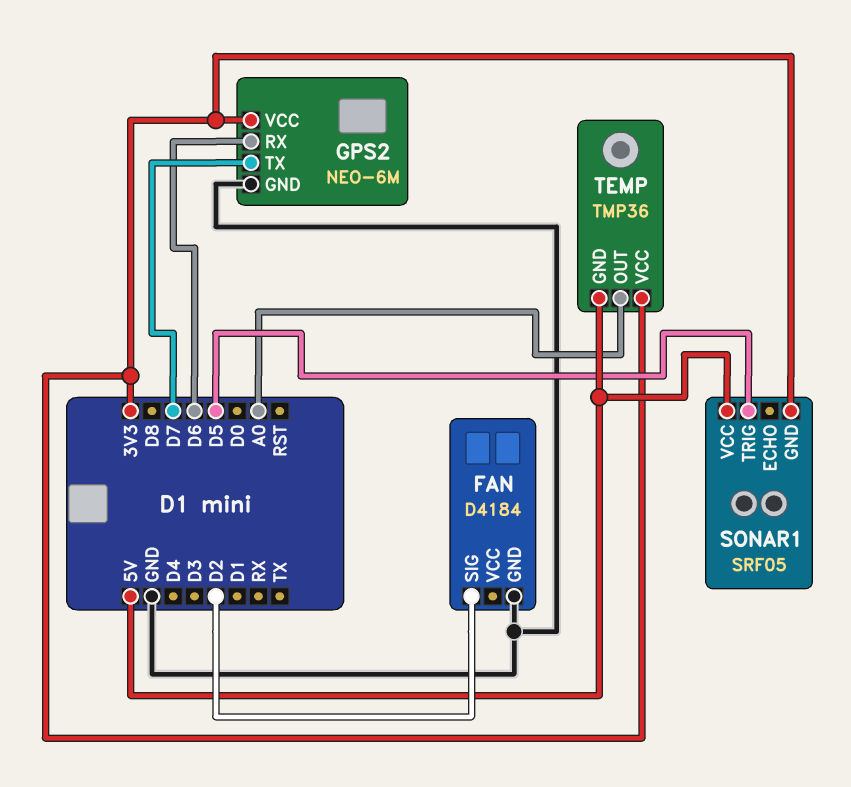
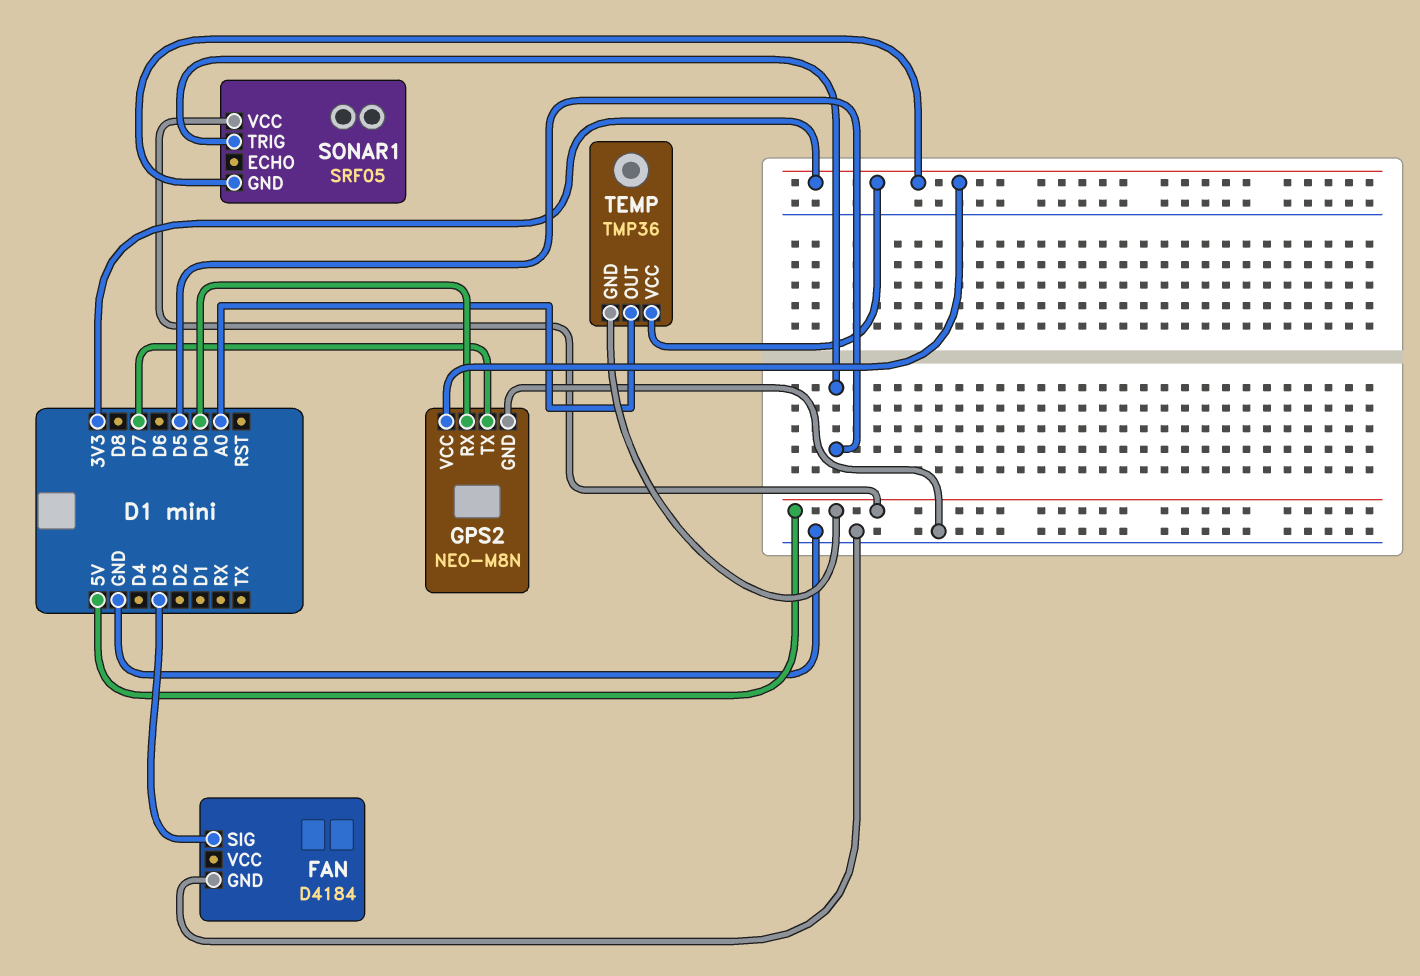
FAN pin SIG: D2 -> D3
GPS2: NEO-6M -> NEO-M8N
GPS2 pin RX: D6 -> D0

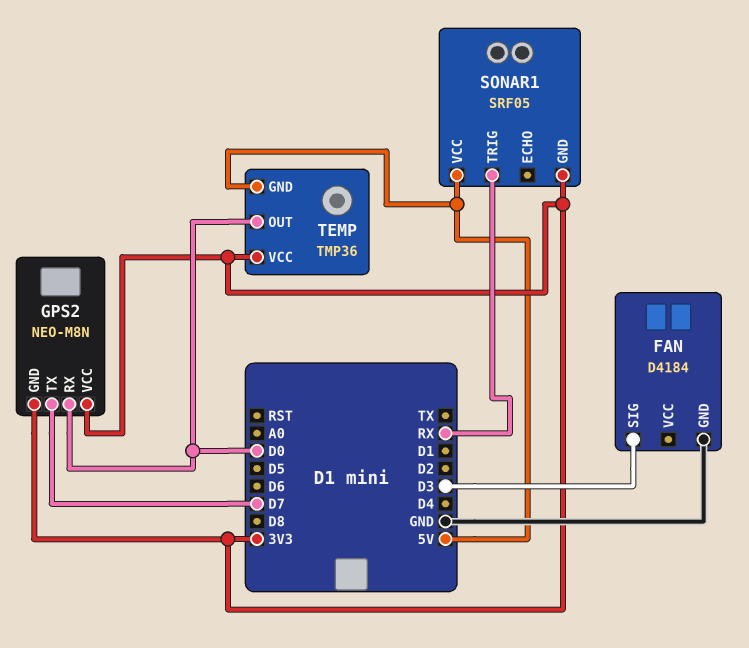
GPS2 pin GND: GND -> 3V3
SONAR1 pin TRIG: D5 -> RX
TEMP pin OUT: A0 -> D0

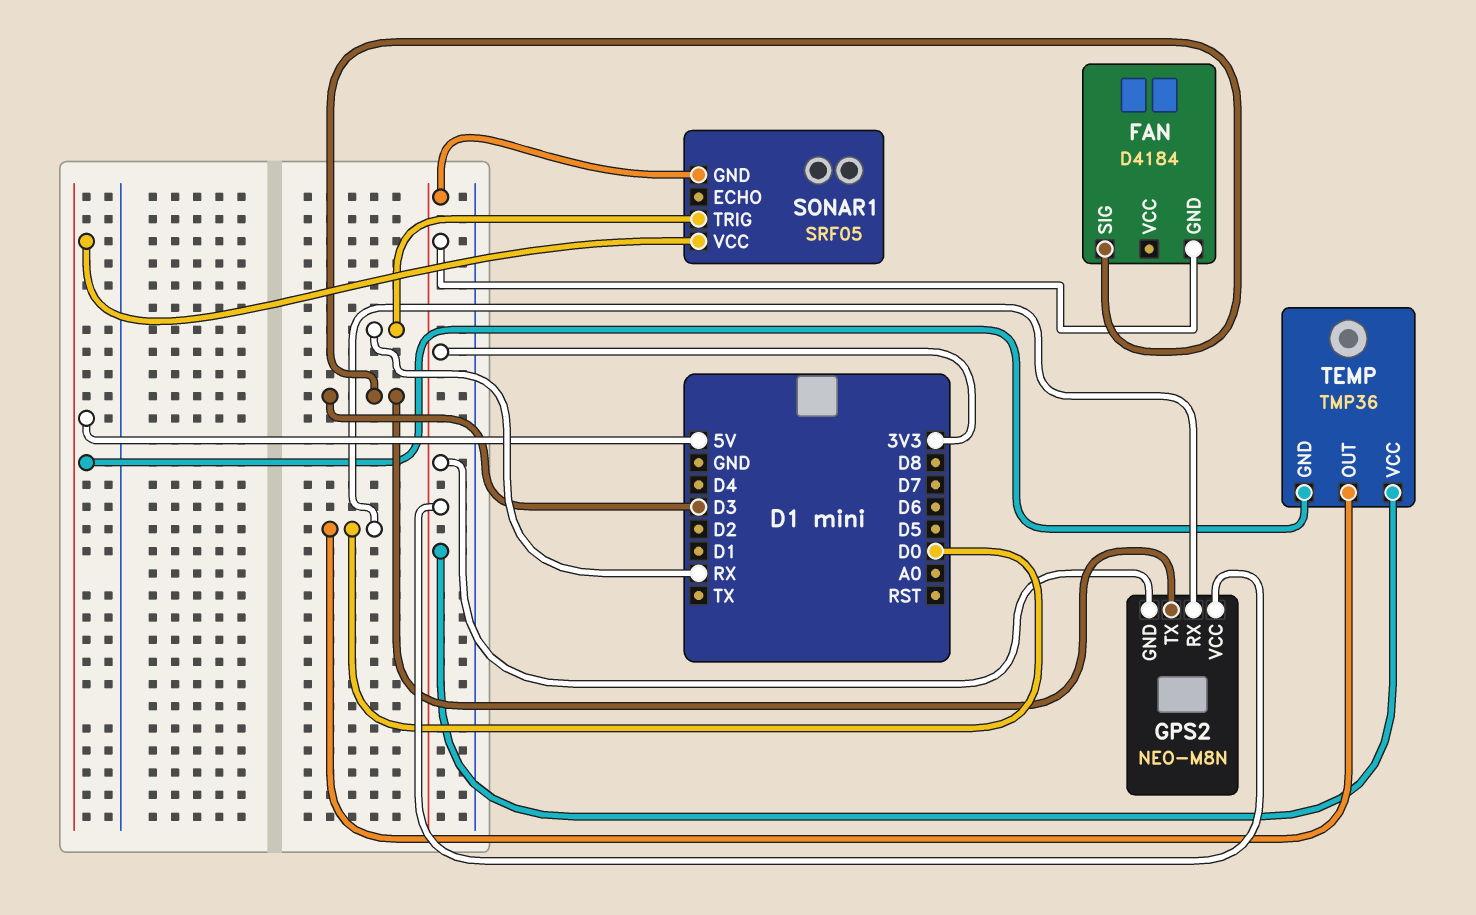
FAN pin GND: GND -> 3V3
GPS2 pin TX: D7 -> D3

